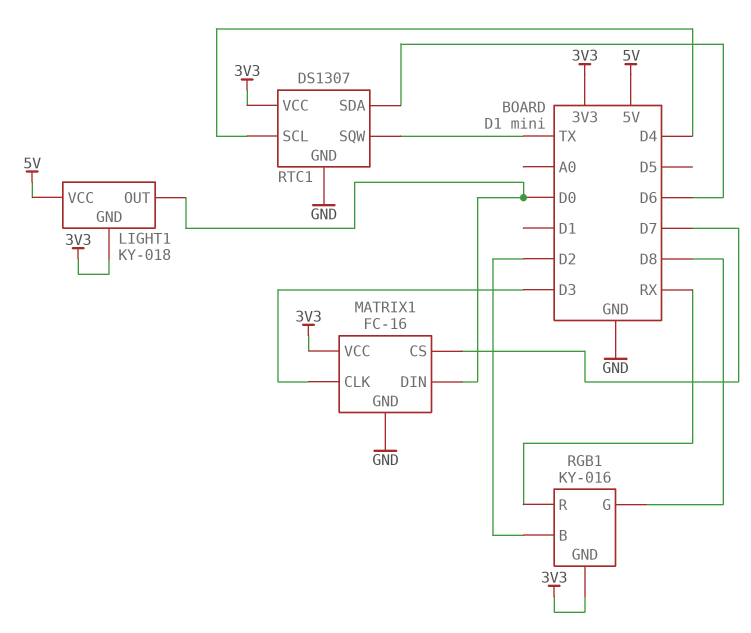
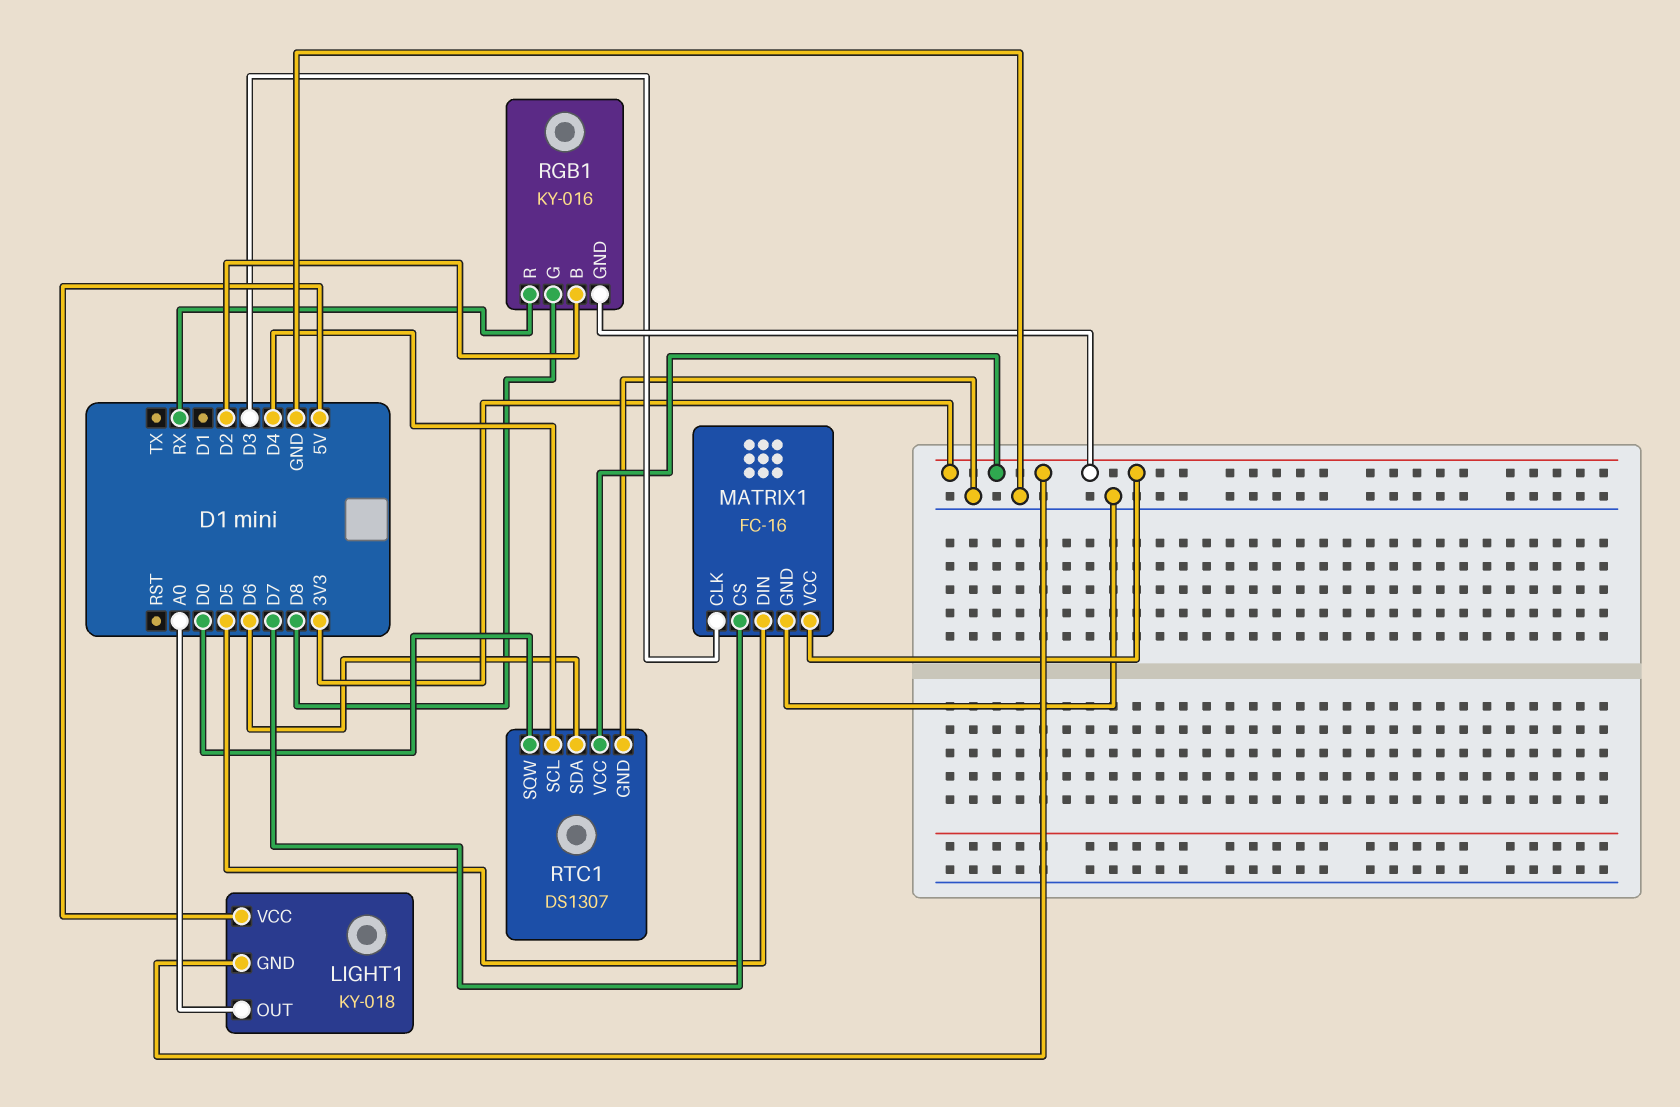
LIGHT1 pin OUT: D0 -> A0
MATRIX1 pin DIN: D0 -> D5
RTC1 pin SQW: TX -> D0

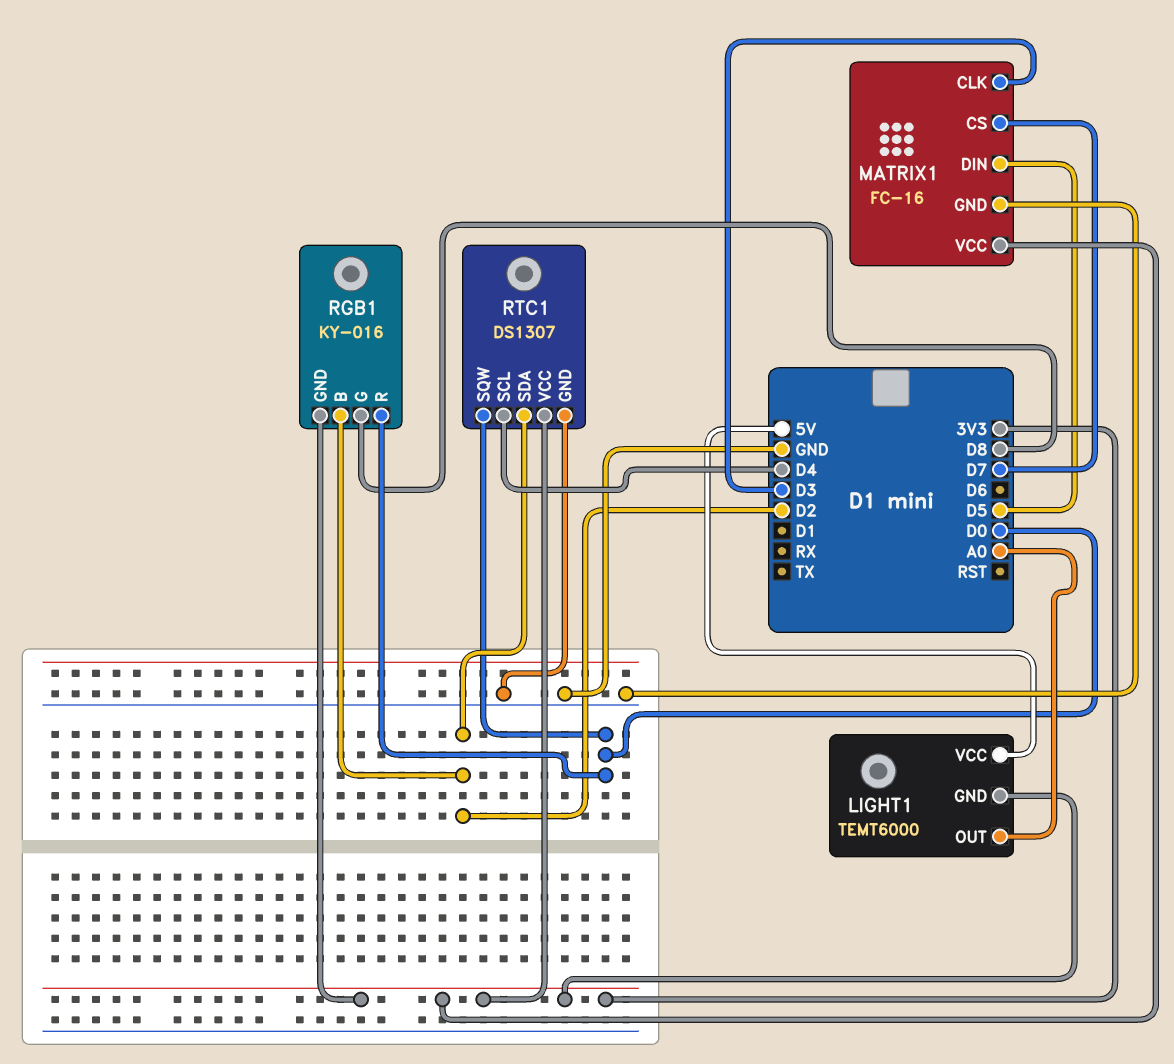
LIGHT1: KY-018 -> TEMT6000
RGB1 pin R: RX -> D0
RTC1 pin SDA: D6 -> D2

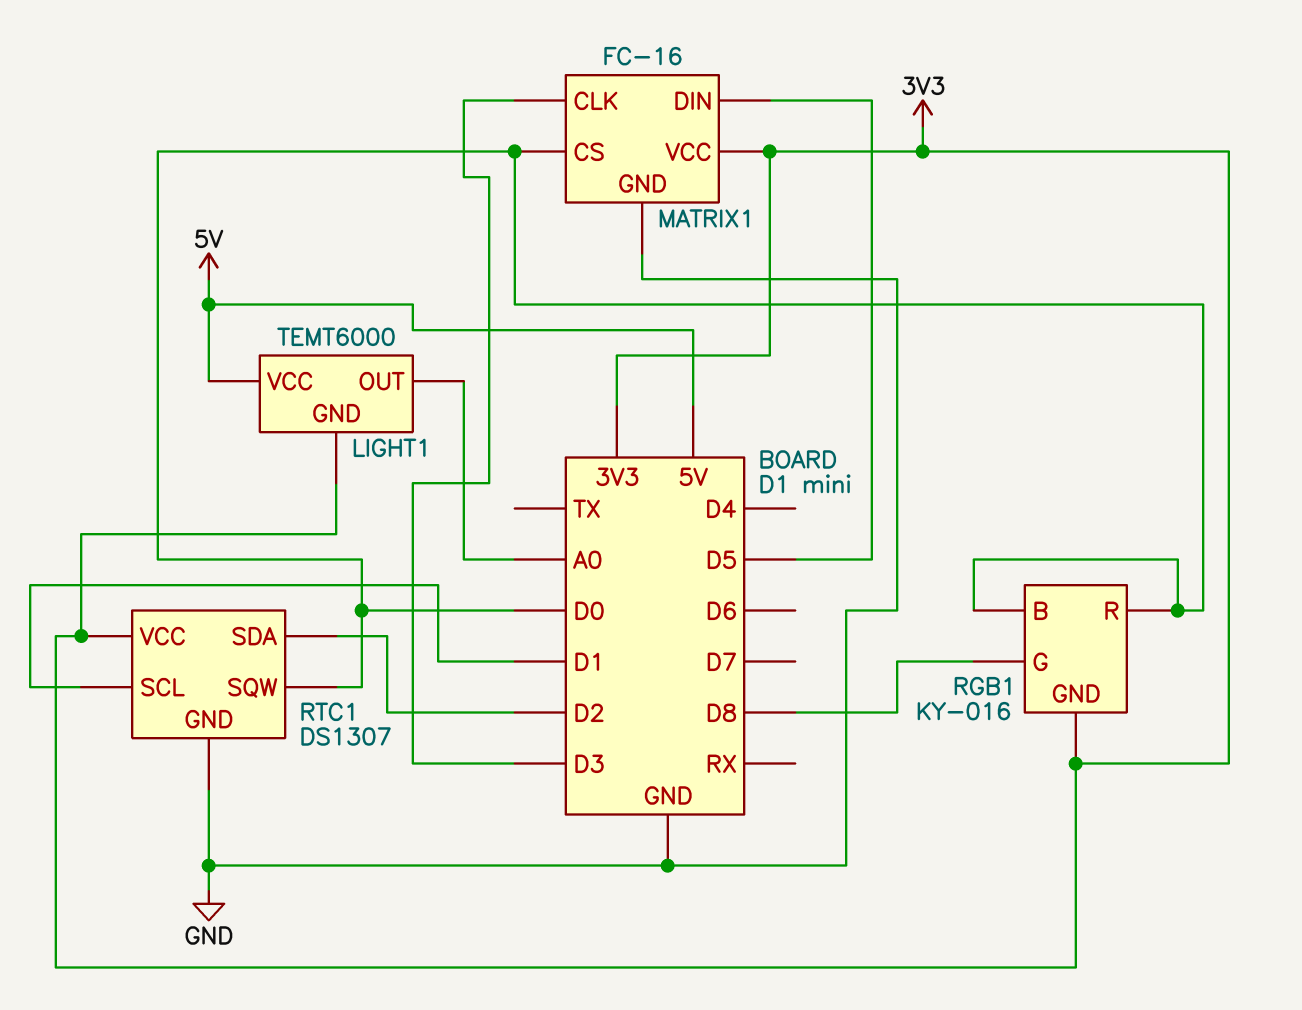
MATRIX1 pin CS: D7 -> D0
RGB1 pin B: D2 -> D0
RTC1 pin SCL: D4 -> D1

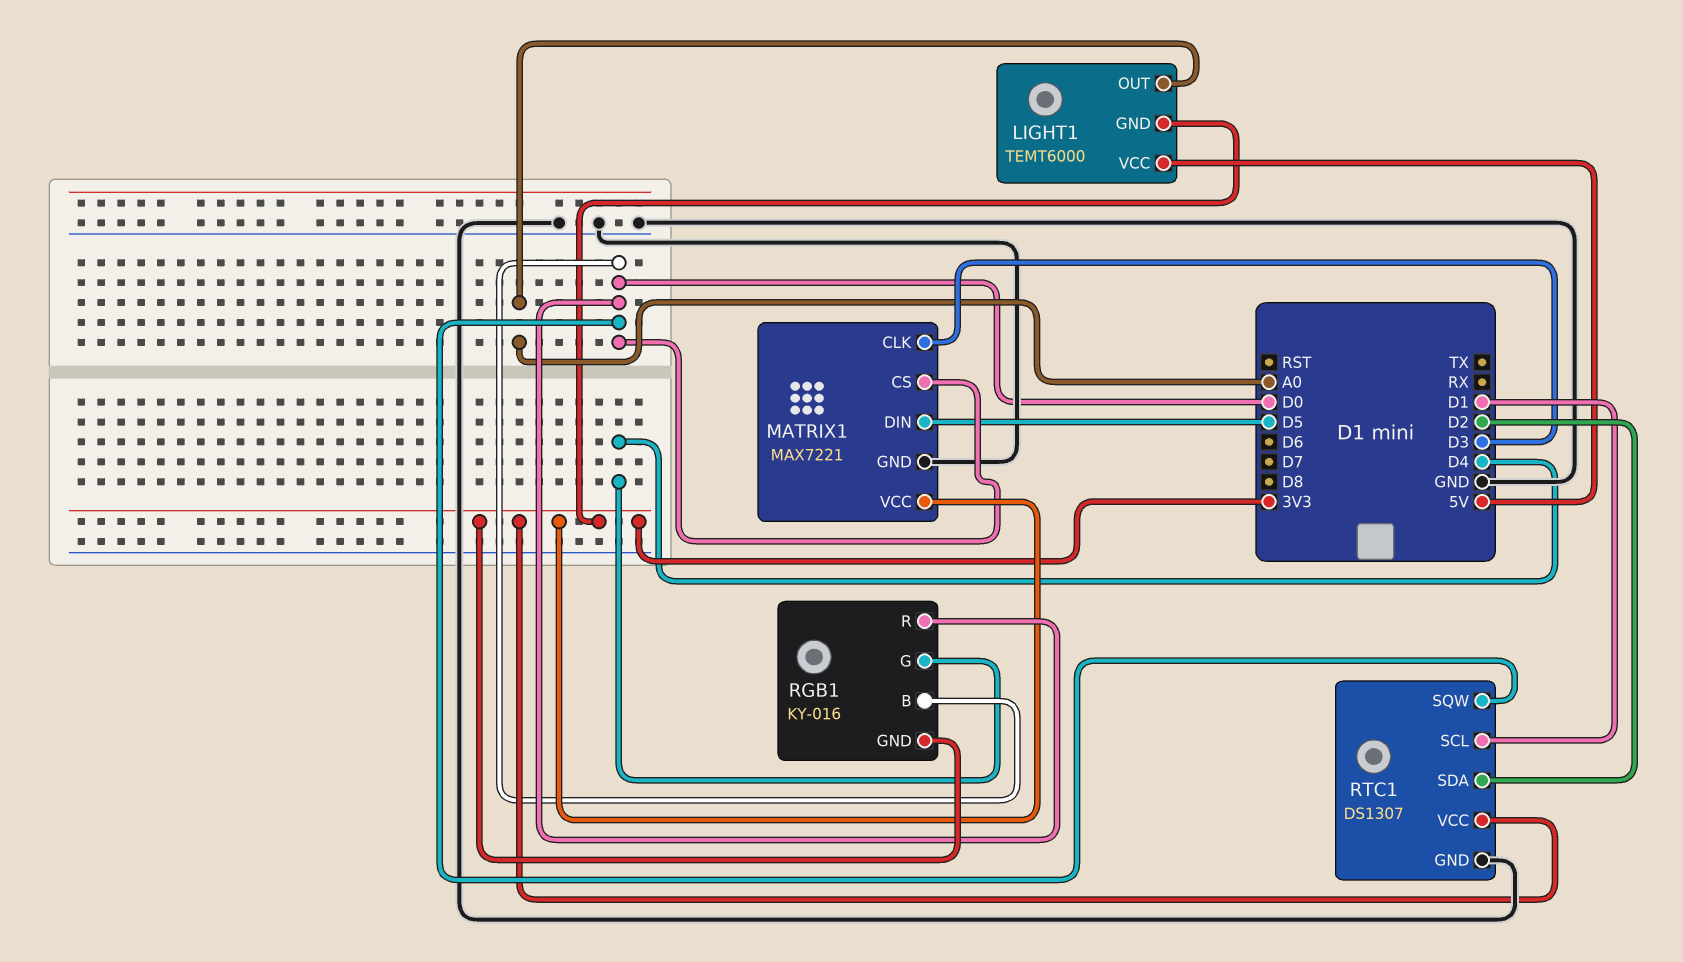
MATRIX1: FC-16 -> MAX7221
RGB1 pin G: D8 -> D4

